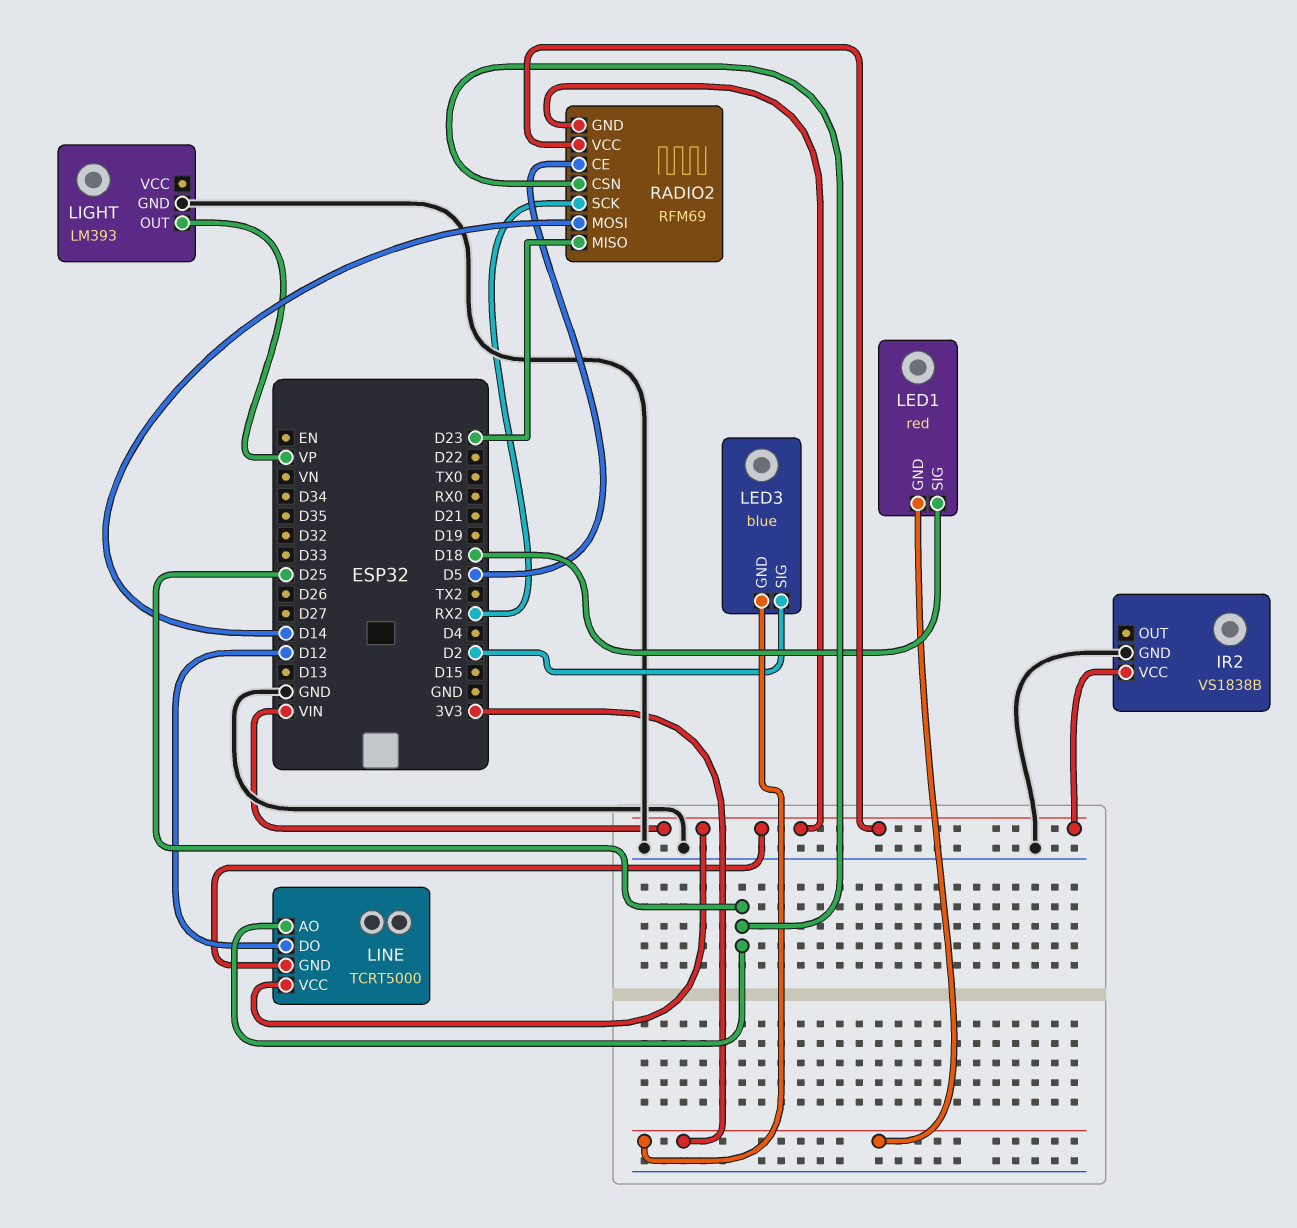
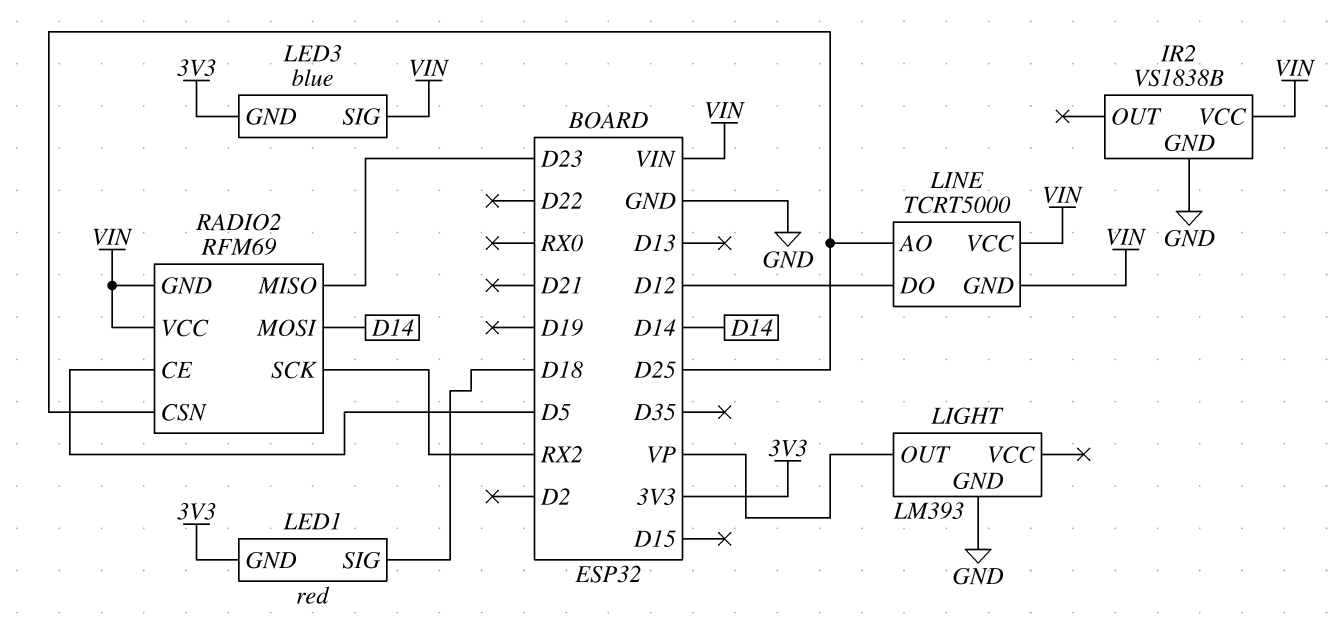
LED3 pin SIG: D2 -> VIN

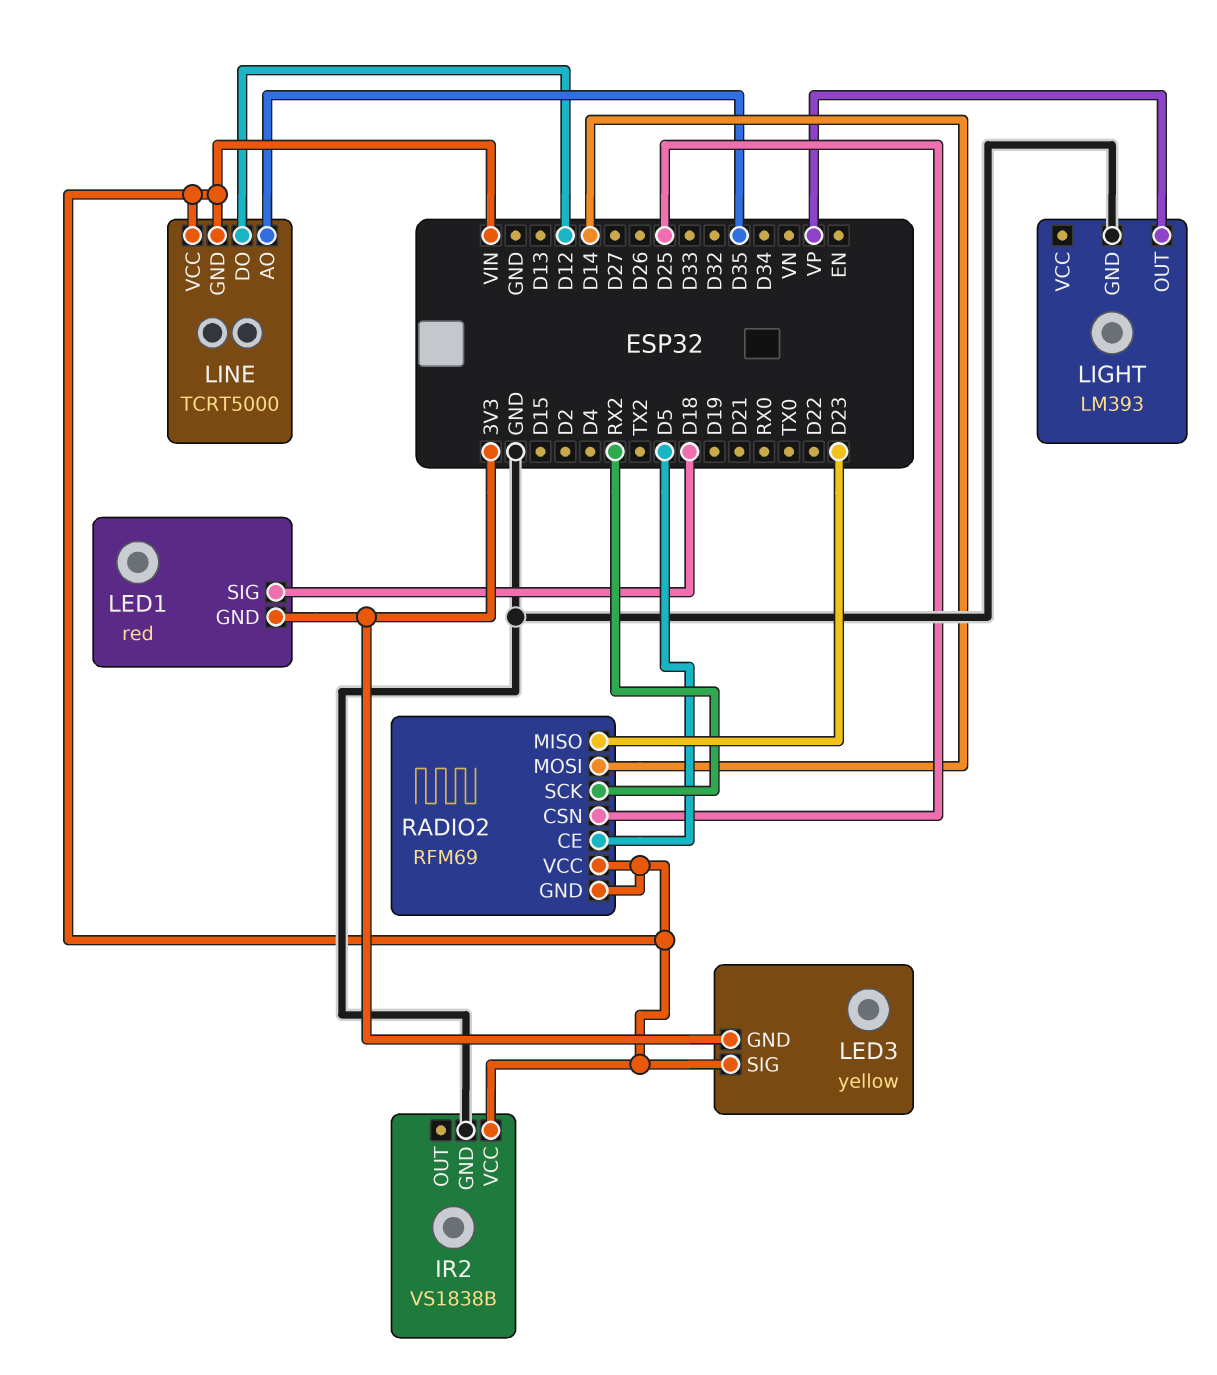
LED3: blue -> yellow
LINE pin AO: D25 -> D35

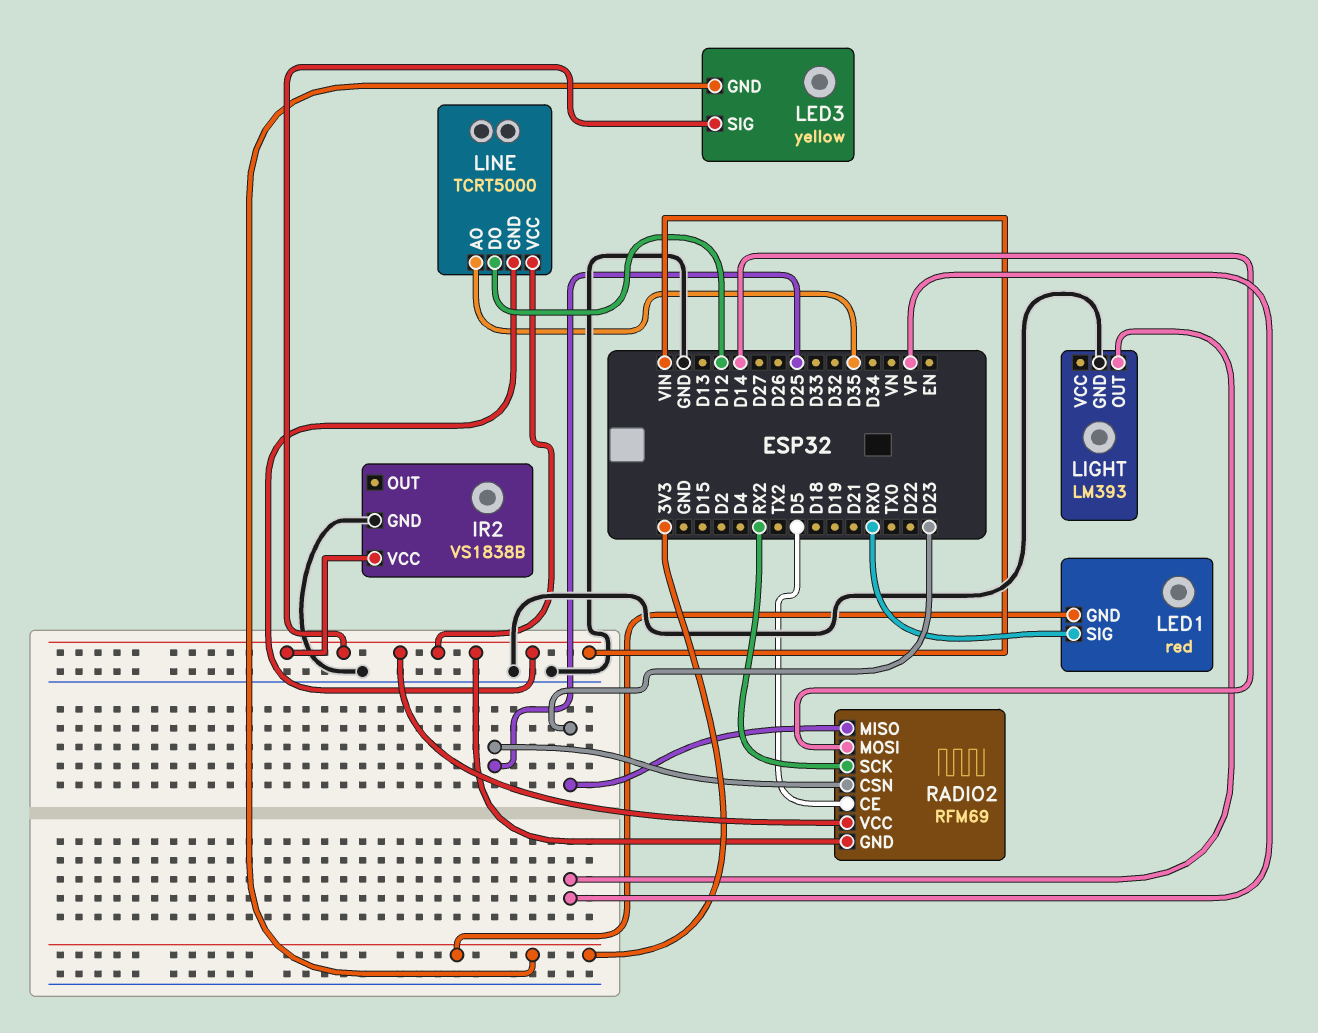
LED1 pin SIG: D18 -> RX0

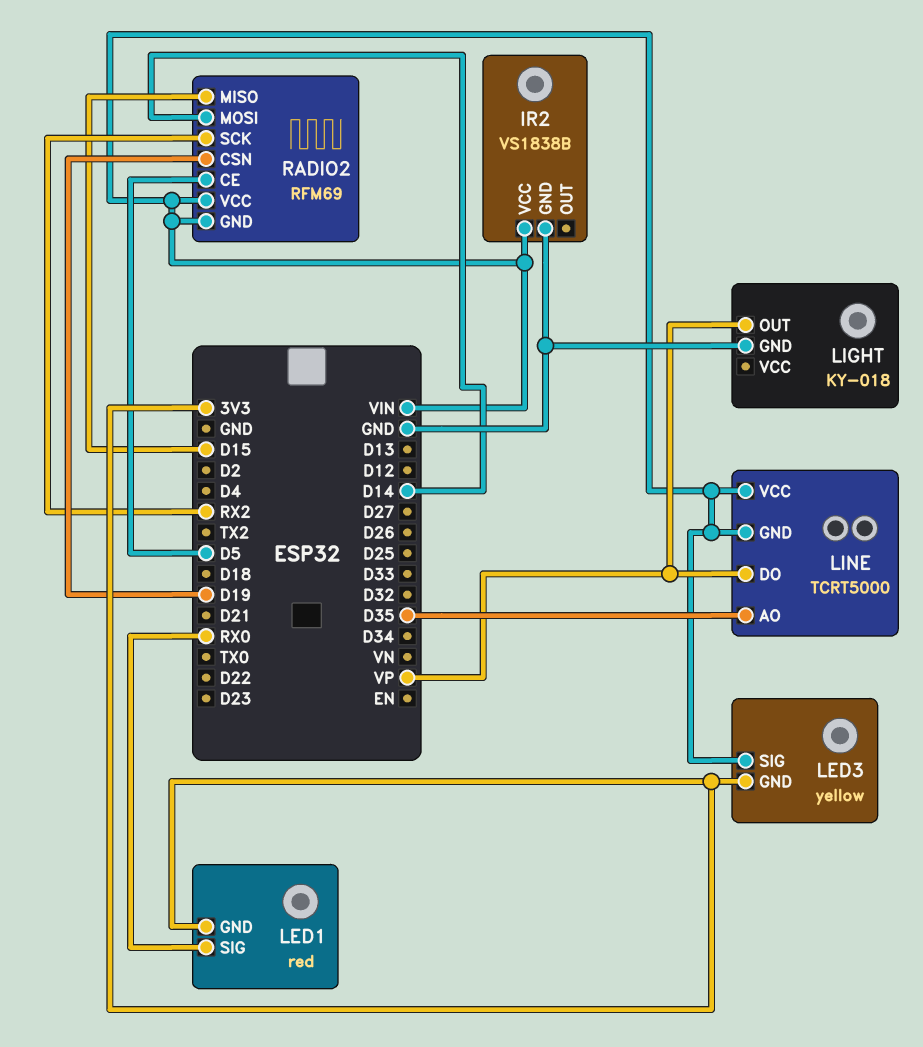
LIGHT: LM393 -> KY-018
LINE pin DO: D12 -> VP
RADIO2 pin CSN: D25 -> D19
RADIO2 pin MISO: D23 -> D15

